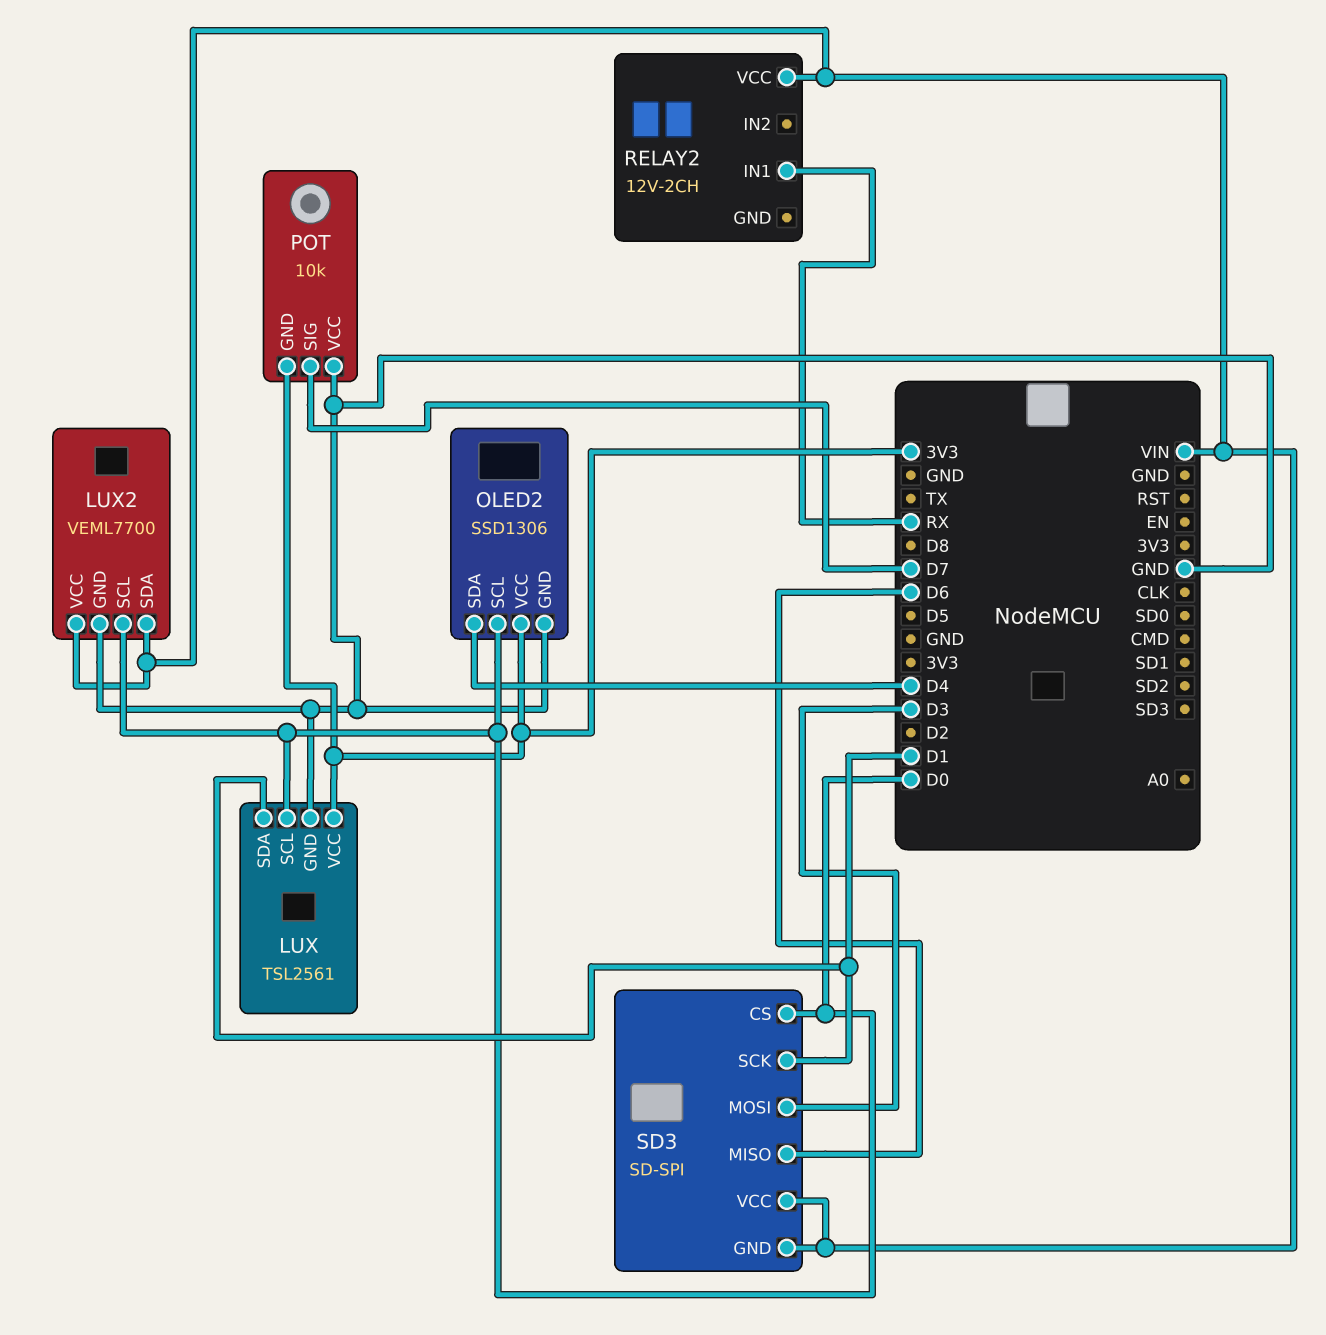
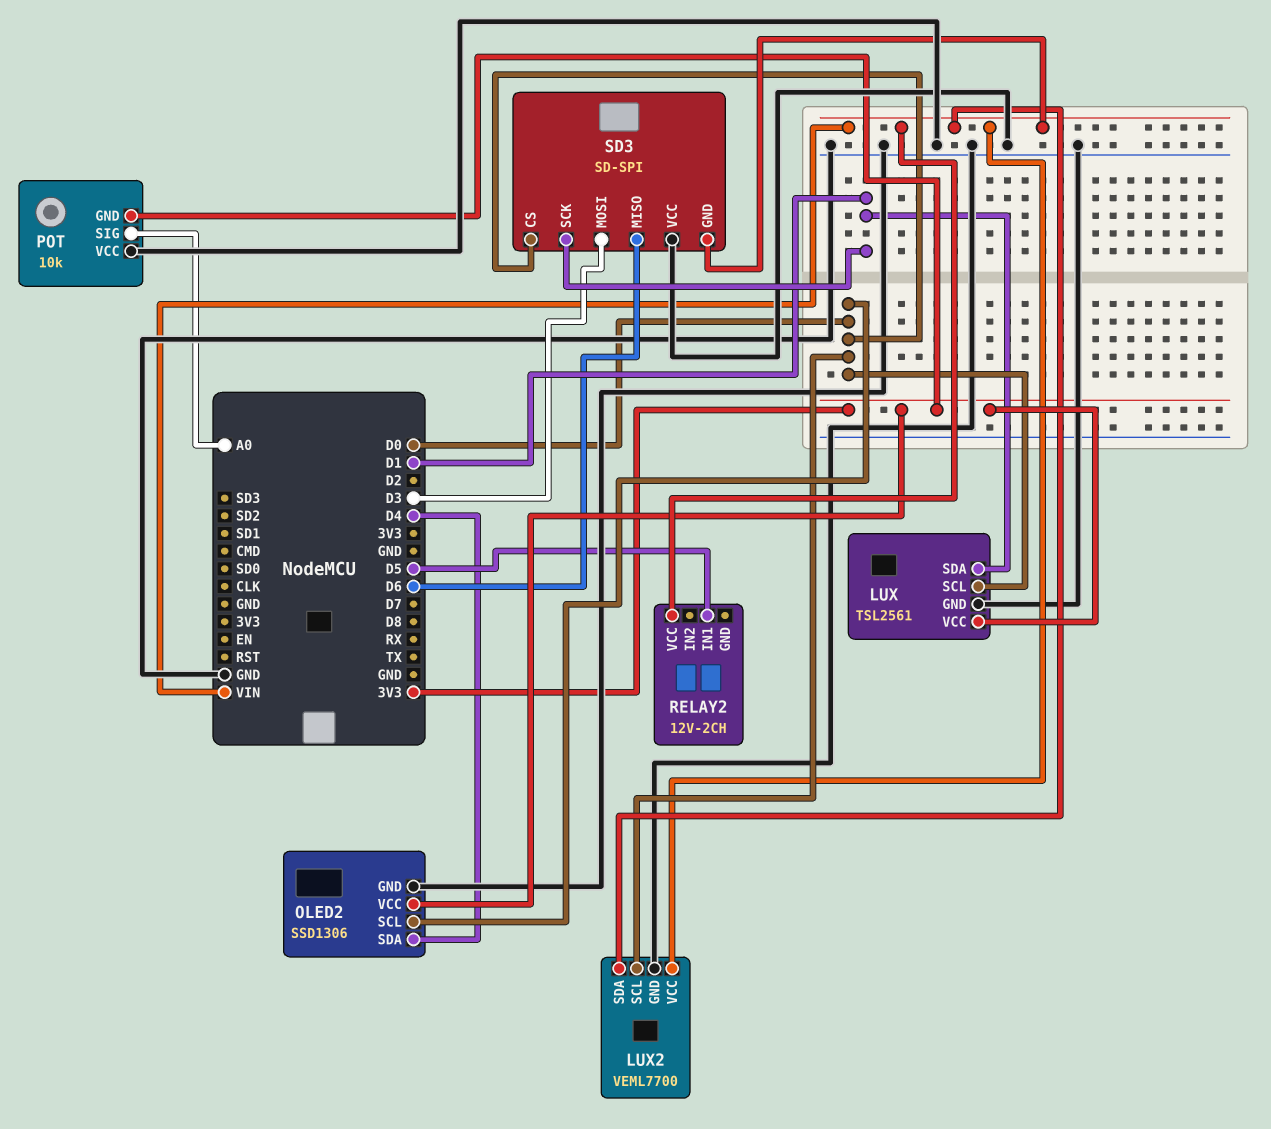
POT pin SIG: D7 -> A0
RELAY2 pin IN1: RX -> D5
SD3 pin VCC: VIN -> GND

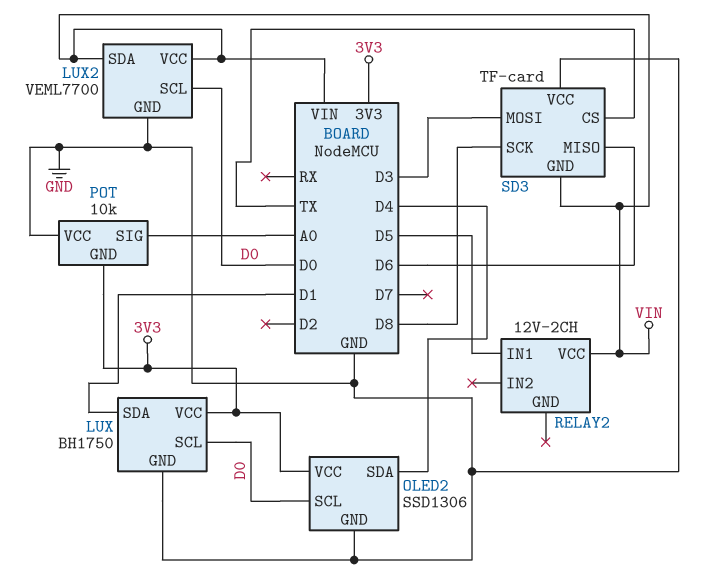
LUX: TSL2561 -> BH1750
SD3: SD-SPI -> TF-card
SD3 pin CS: D0 -> TX
SD3 pin SCK: D1 -> D8

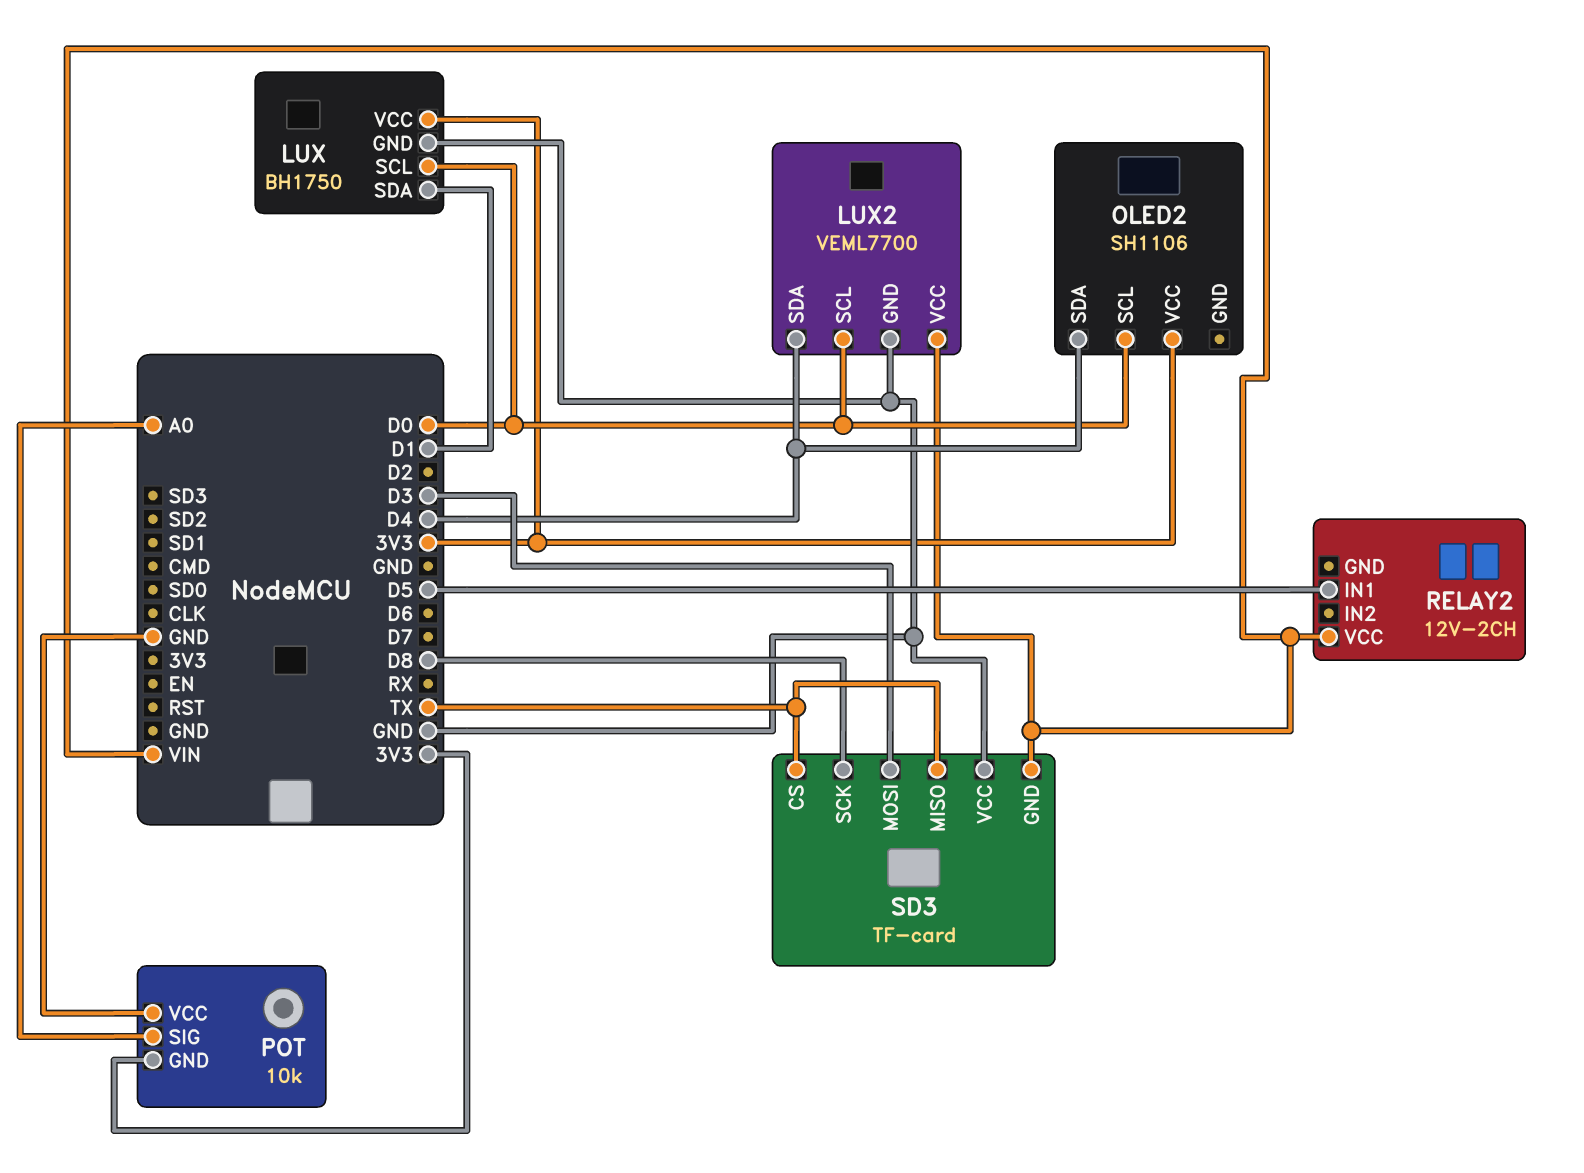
LUX2 pin SDA: VIN -> D4
OLED2: SSD1306 -> SH1106
OLED2 pin GND: GND -> none
SD3 pin MISO: D6 -> TX

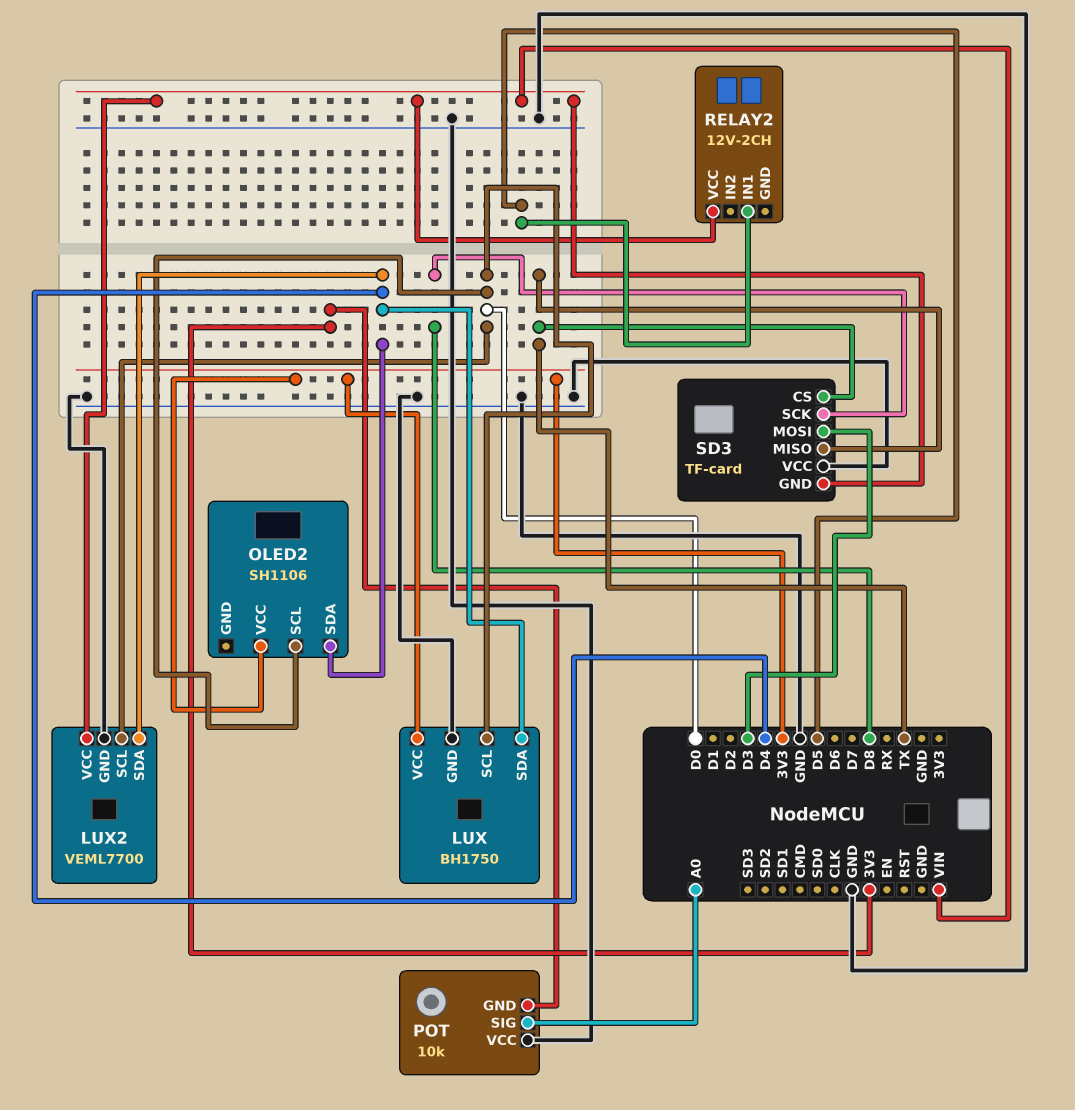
LUX pin SDA: D1 -> D4

